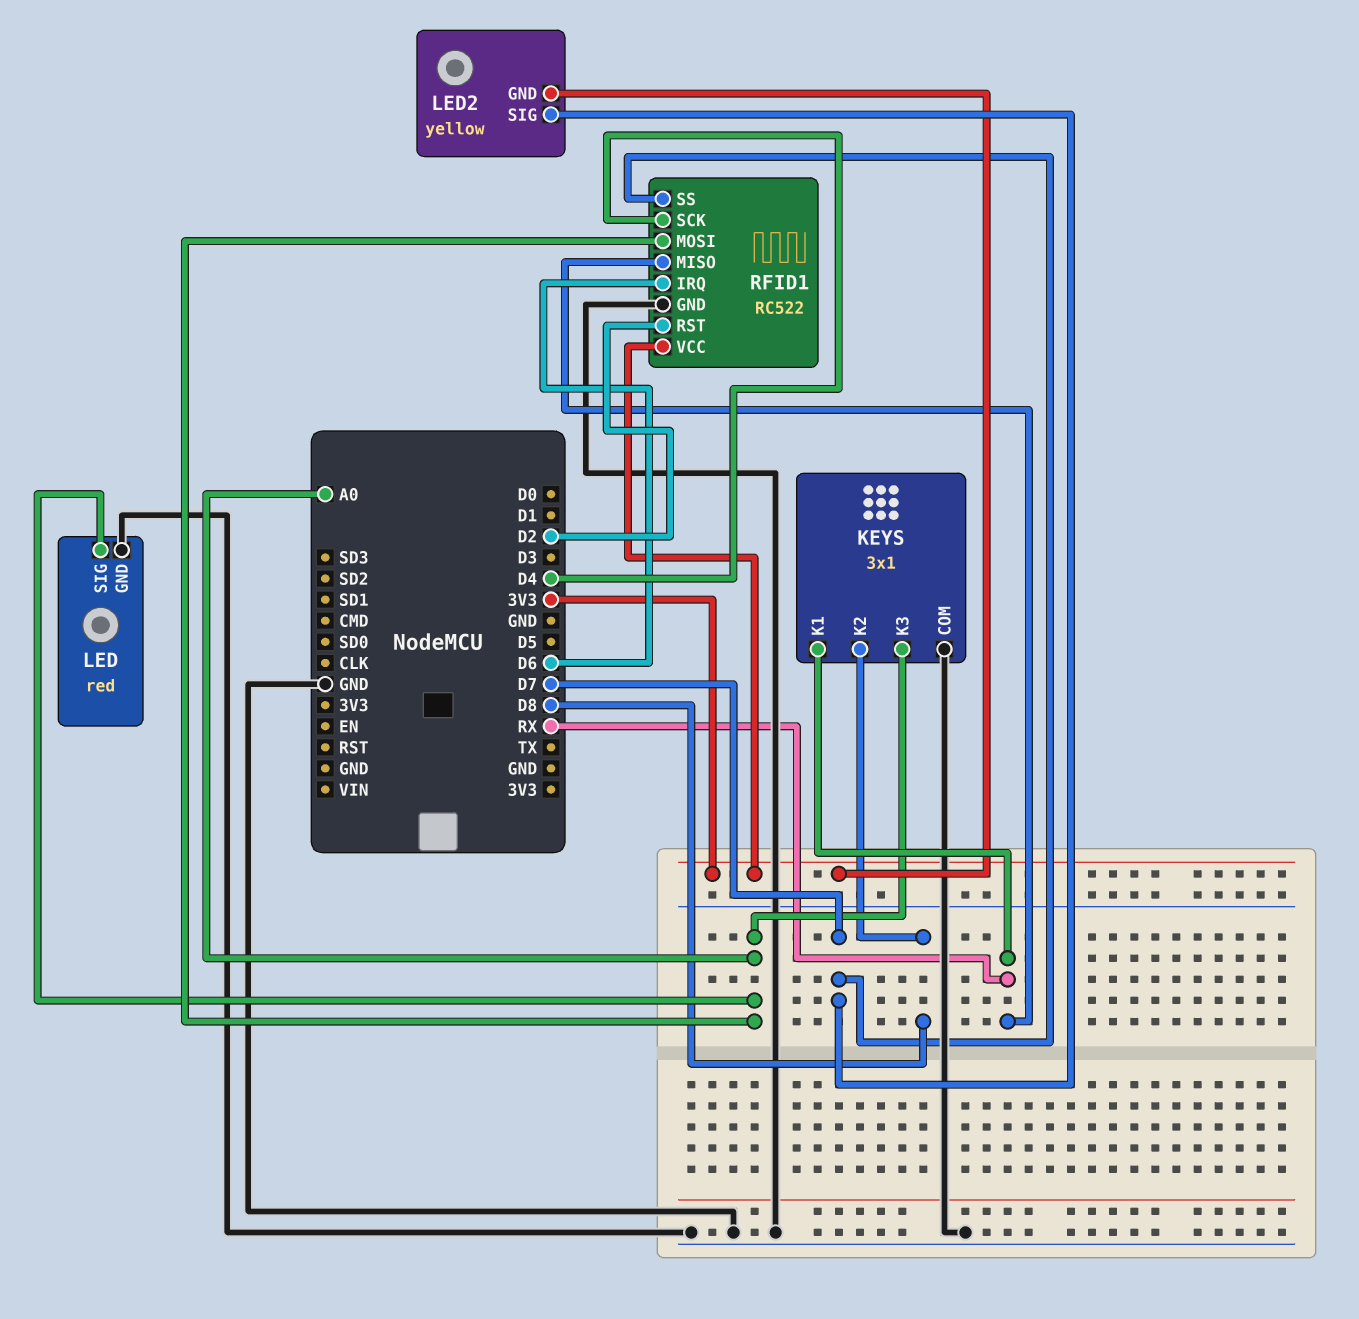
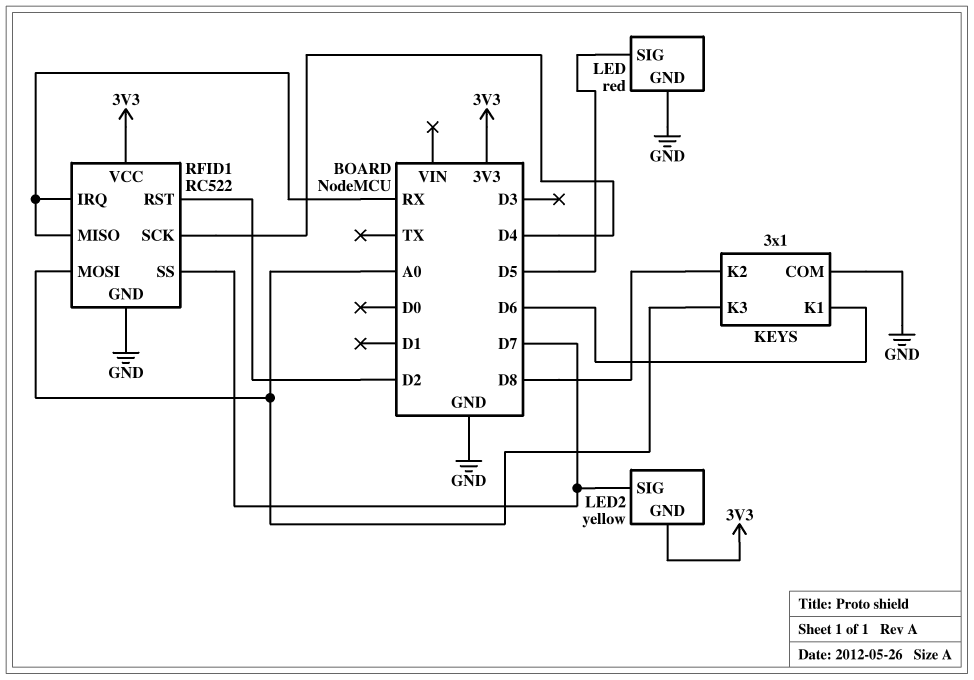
KEYS pin K1: RX -> D6
LED pin SIG: A0 -> D5
RFID1 pin IRQ: D6 -> RX

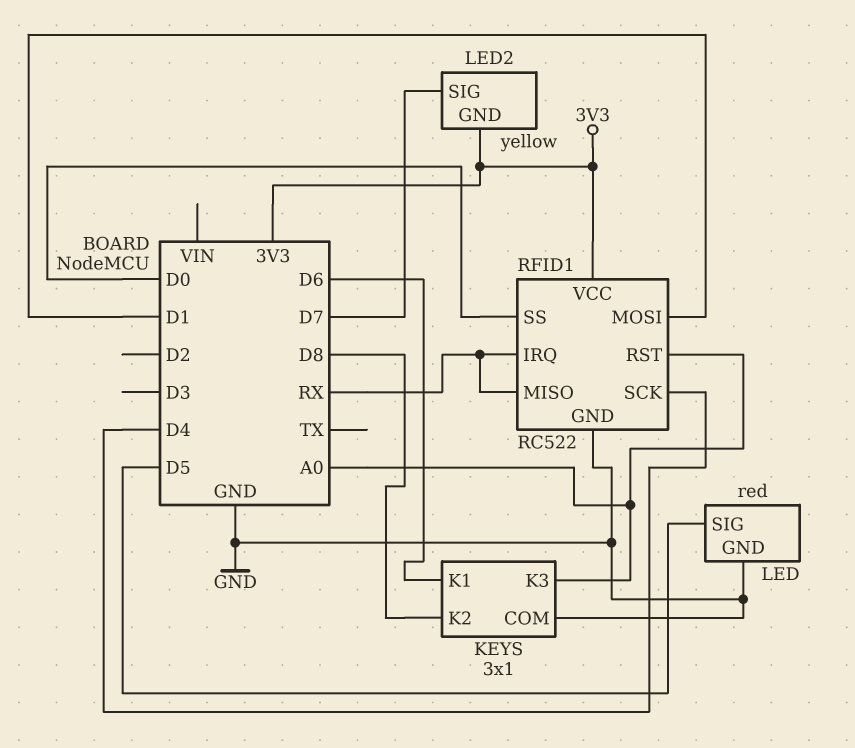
RFID1 pin MOSI: A0 -> D1
RFID1 pin RST: D2 -> A0
RFID1 pin SS: D7 -> D0

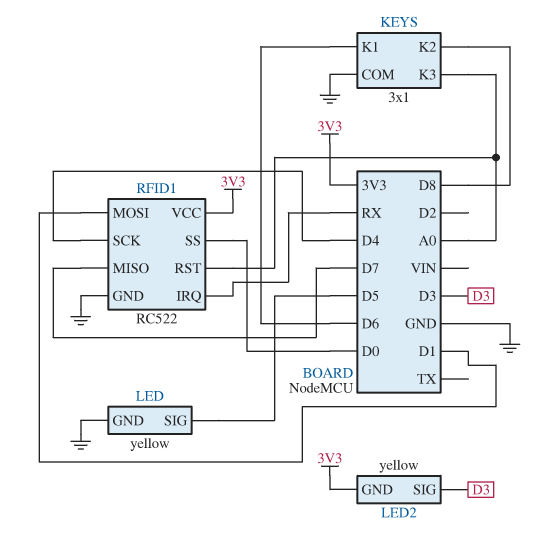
LED: red -> yellow
LED2 pin SIG: D7 -> D3
RFID1 pin MISO: RX -> D7

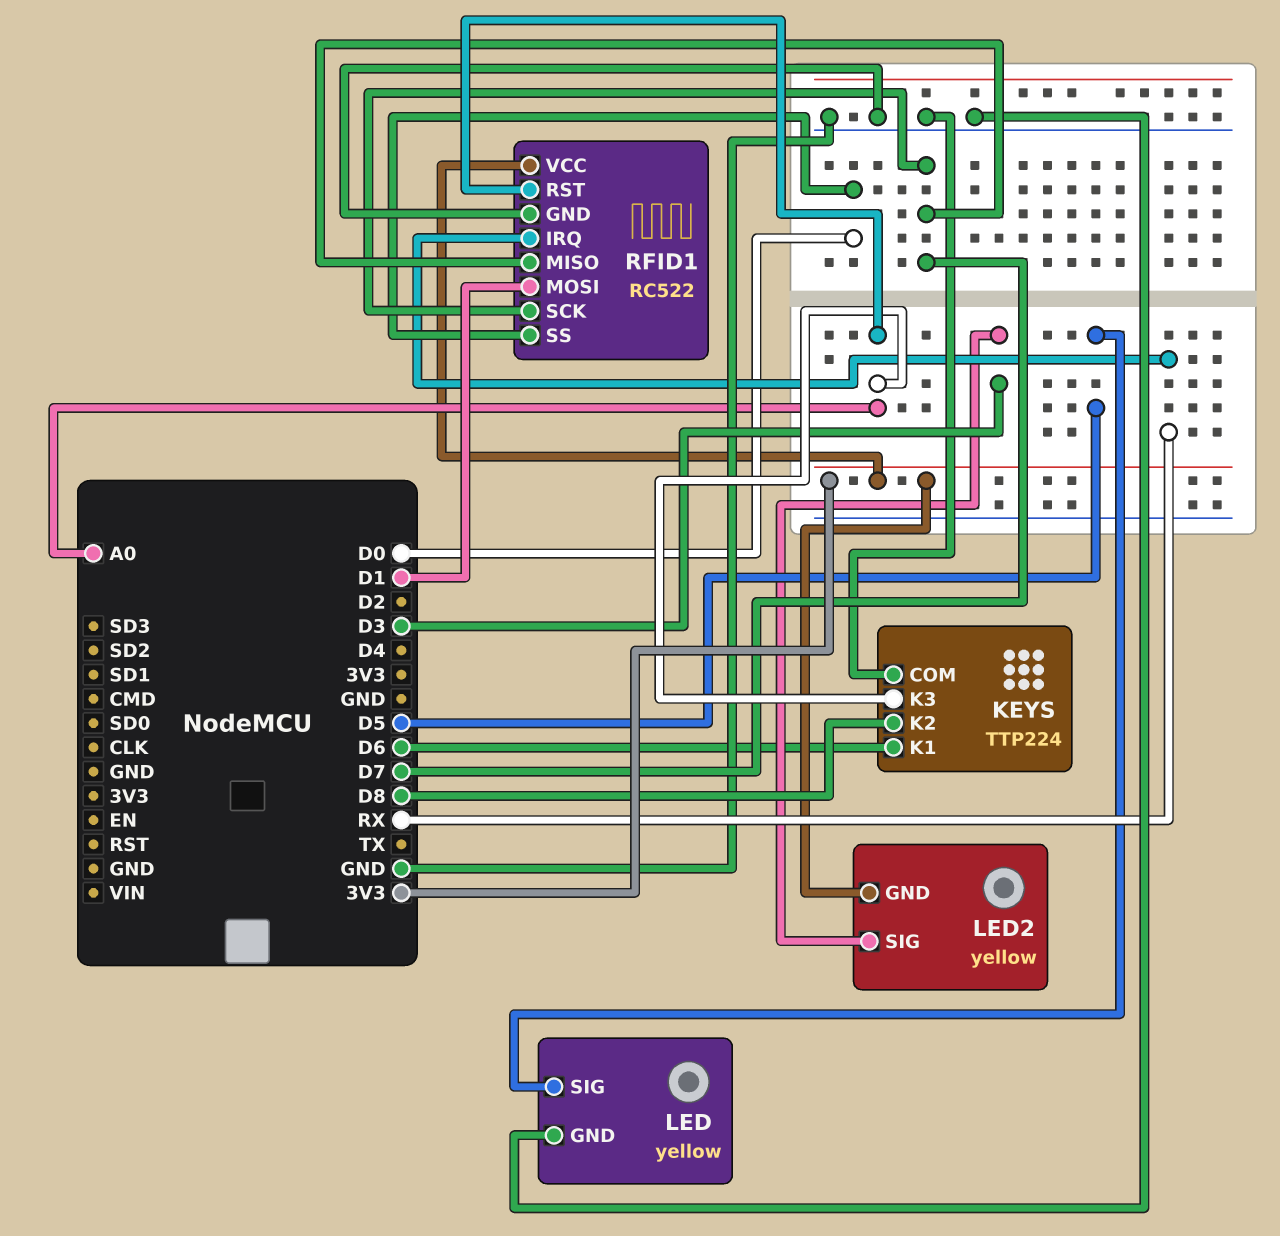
KEYS: 3x1 -> TTP224
RFID1 pin SCK: D4 -> D7

